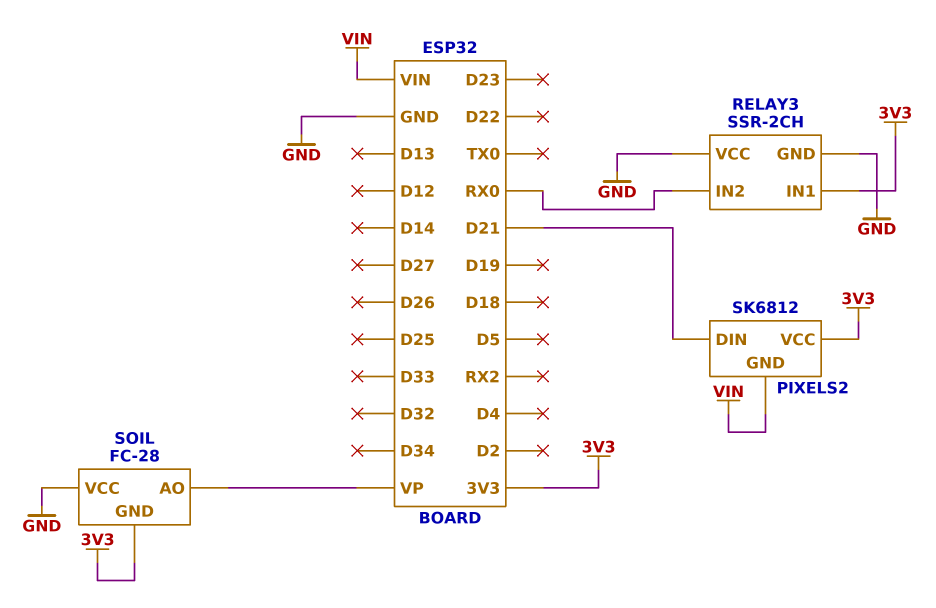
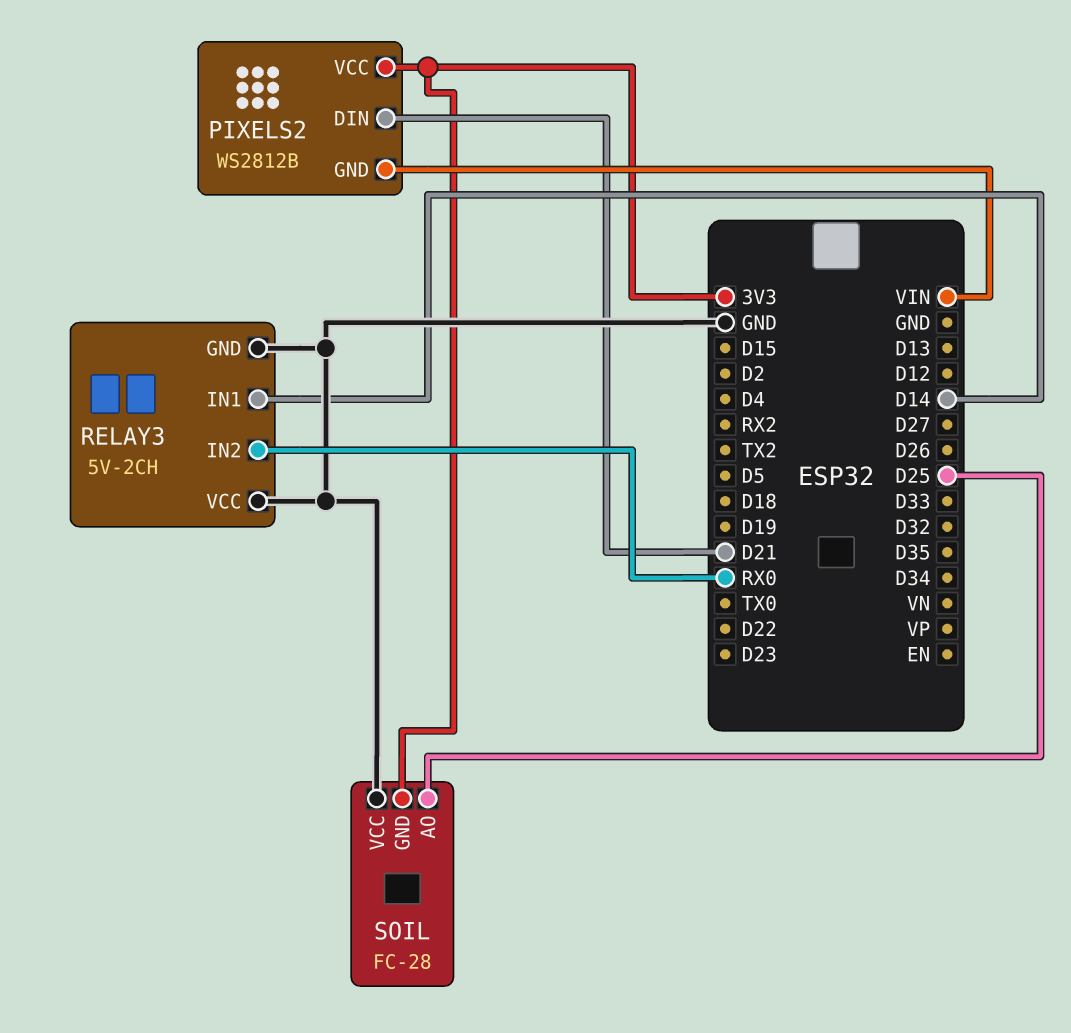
PIXELS2: SK6812 -> WS2812B
RELAY3: SSR-2CH -> 5V-2CH
RELAY3 pin IN1: 3V3 -> D14
SOIL pin AO: VP -> D25

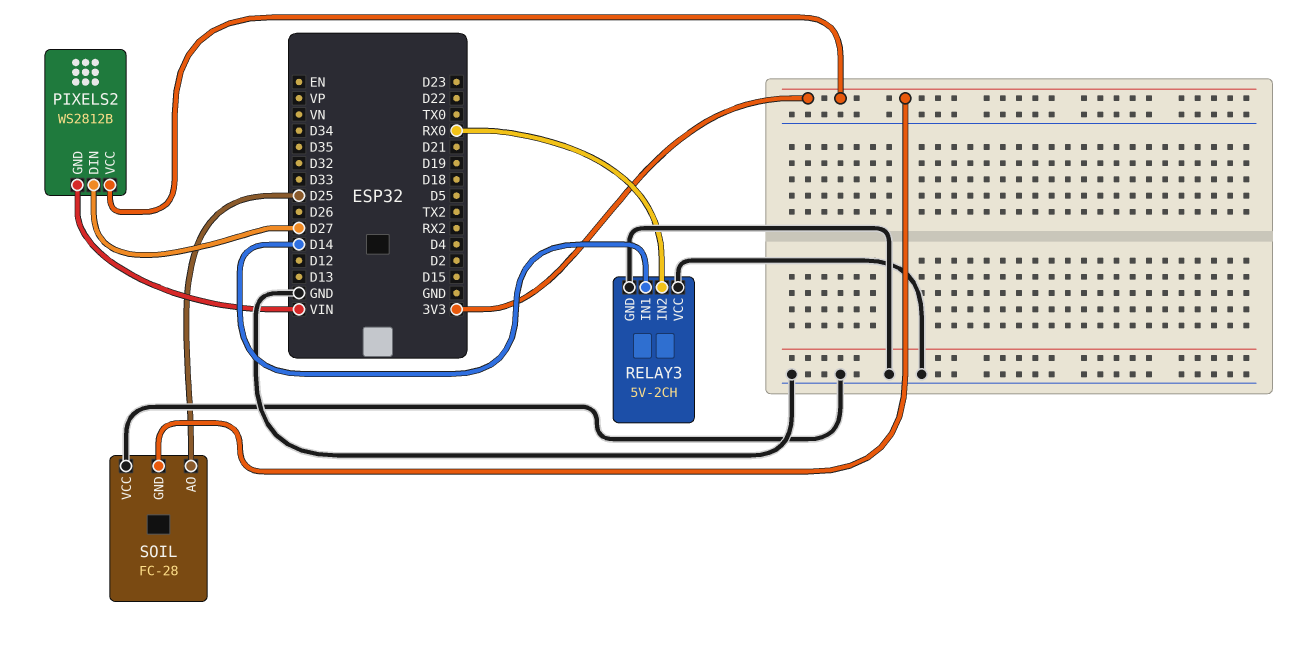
PIXELS2 pin DIN: D21 -> D27

